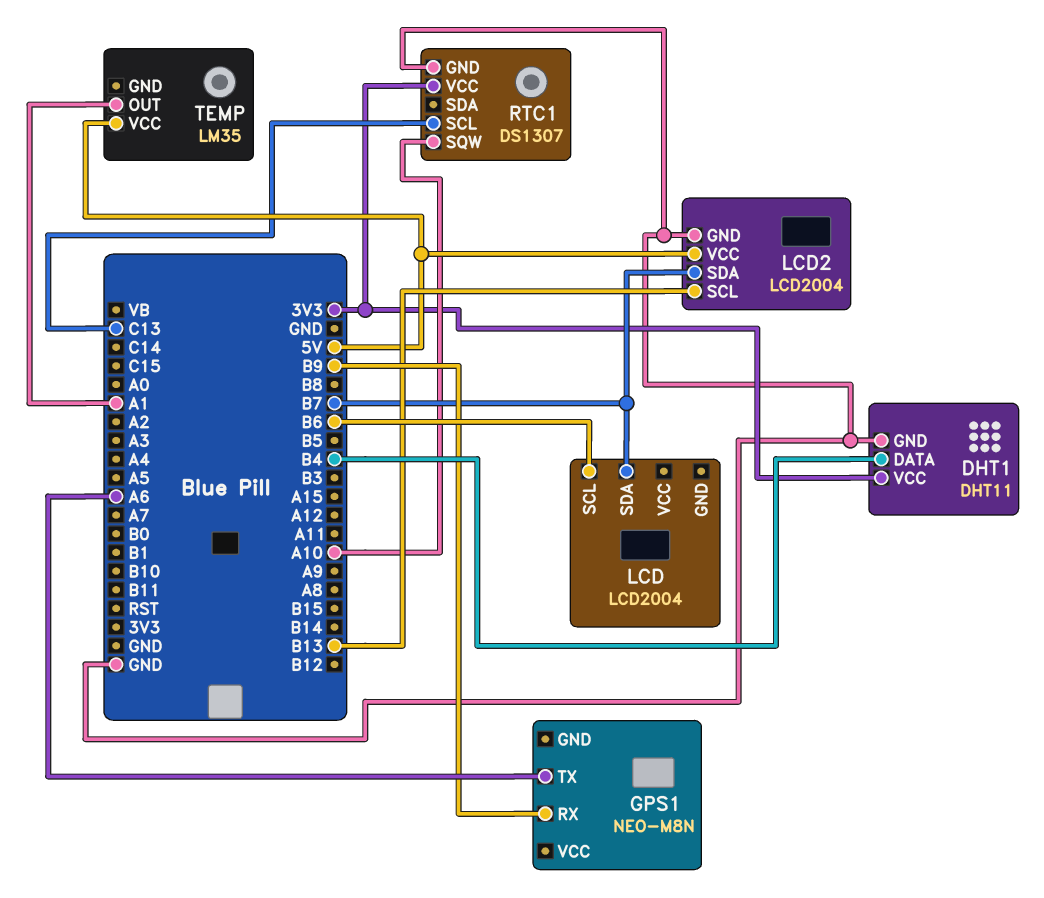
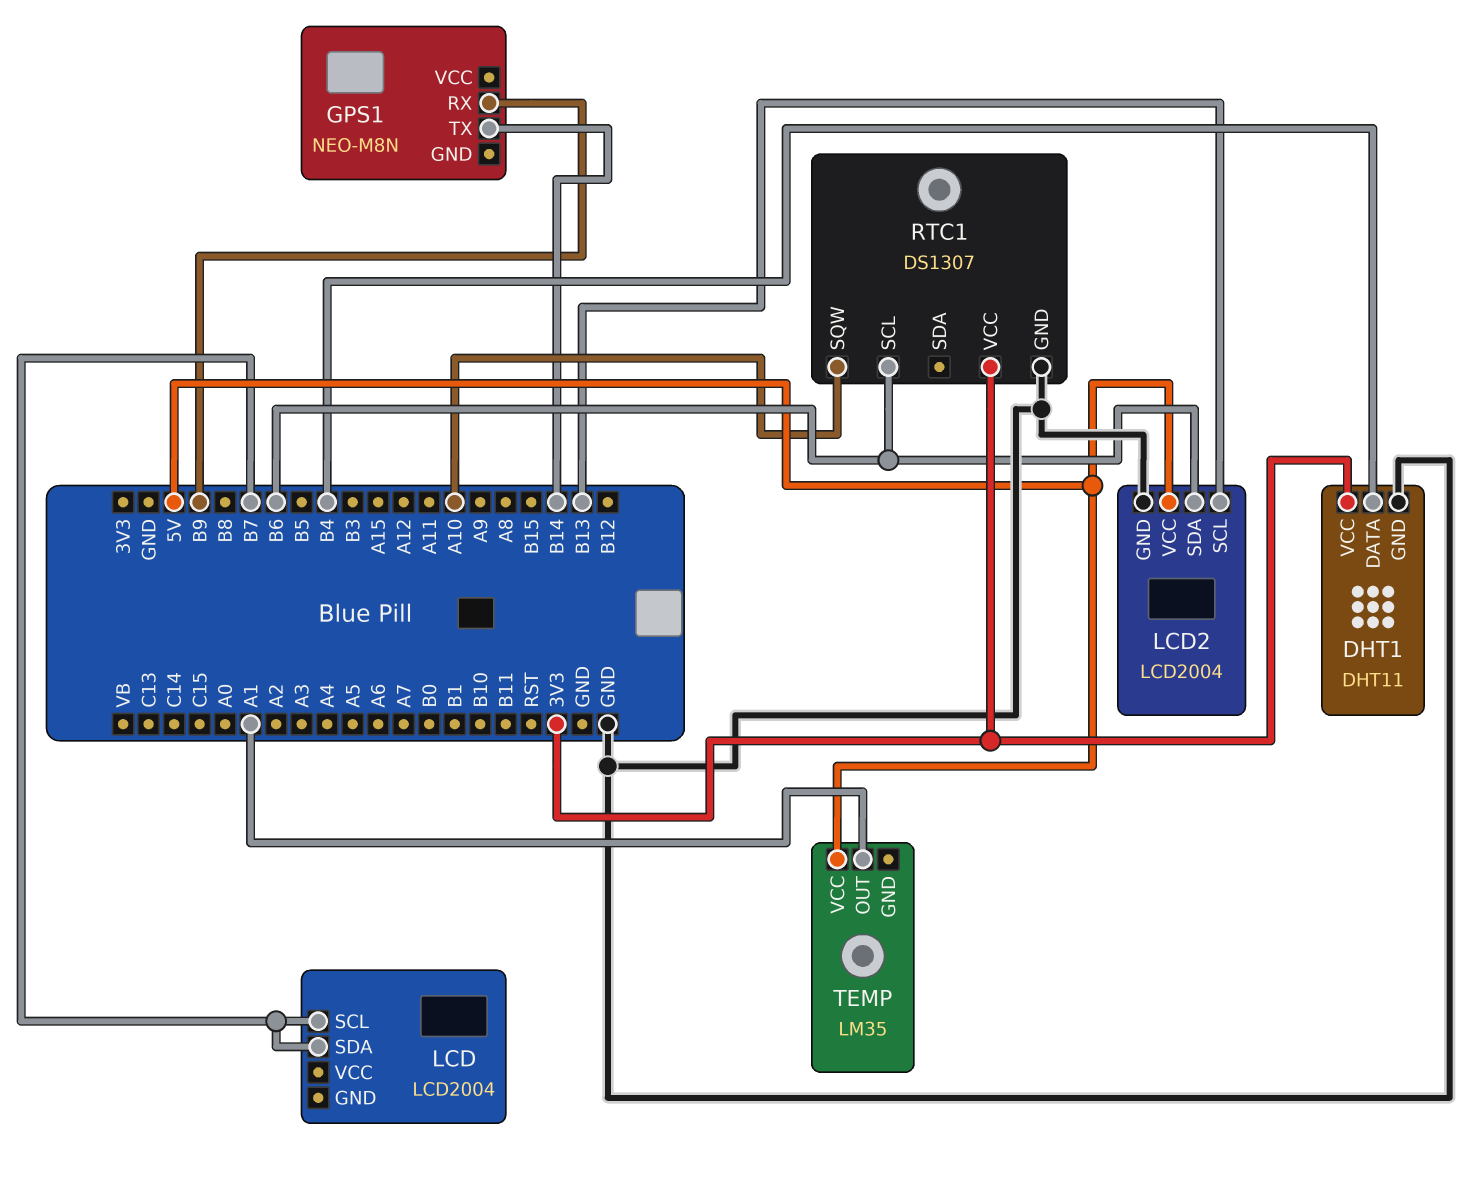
GPS1 pin TX: A6 -> B14
LCD pin SCL: B6 -> B7
LCD2 pin SDA: B7 -> B6
RTC1 pin SCL: C13 -> B6

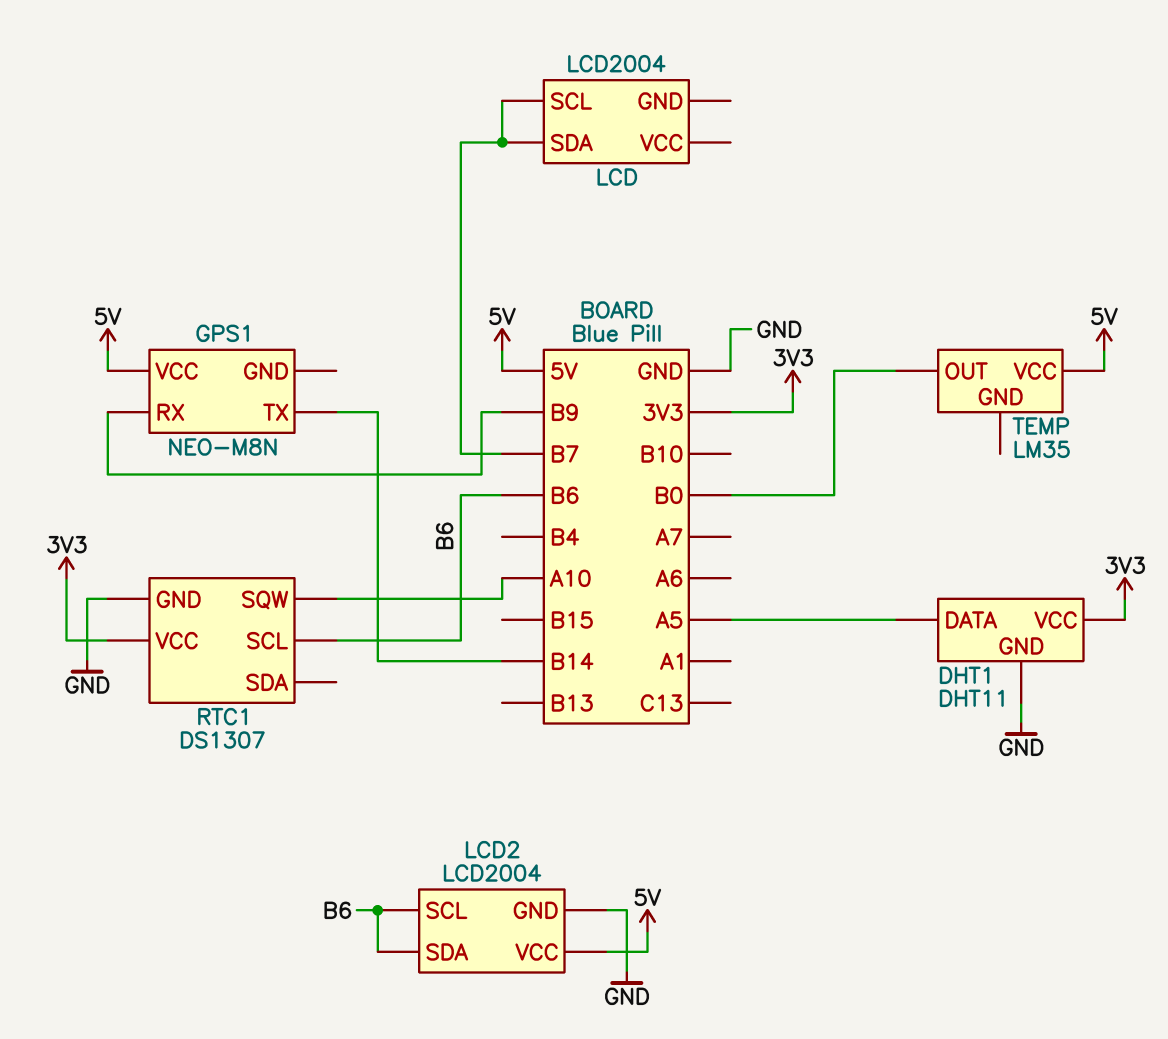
DHT1 pin DATA: B4 -> A5
GPS1 pin VCC: none -> 5V
LCD2 pin SCL: B13 -> B6
TEMP pin OUT: A1 -> B0

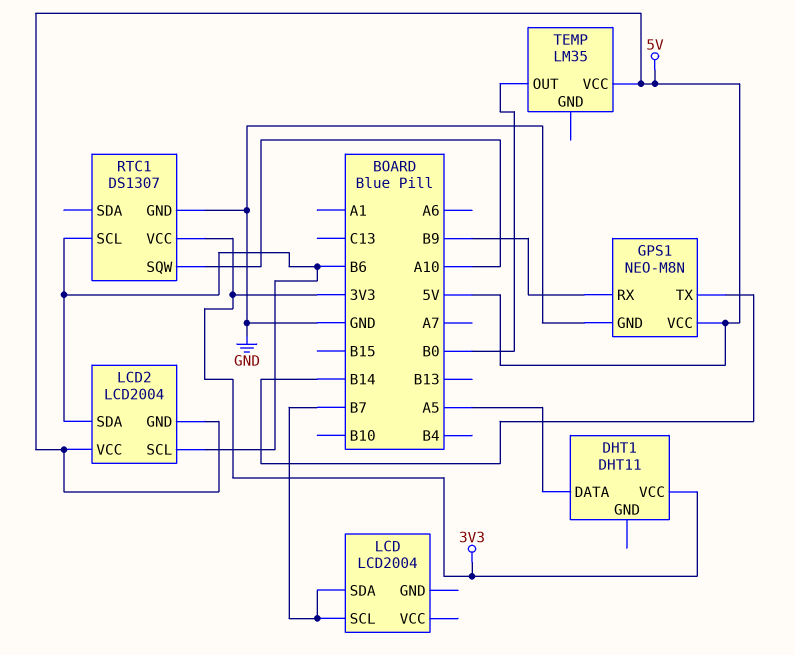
DHT1 pin GND: GND -> none
GPS1 pin GND: none -> GND
LCD2 pin GND: GND -> 5V

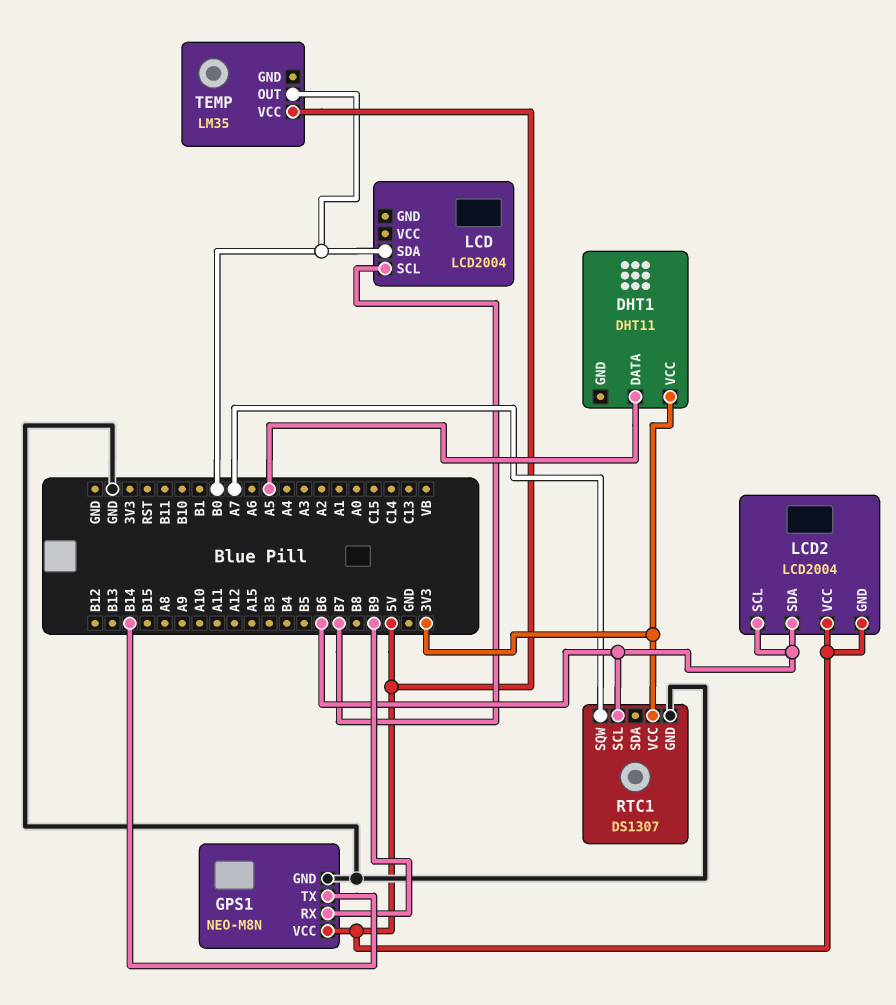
LCD pin SDA: B7 -> B0
RTC1 pin SQW: A10 -> A7

